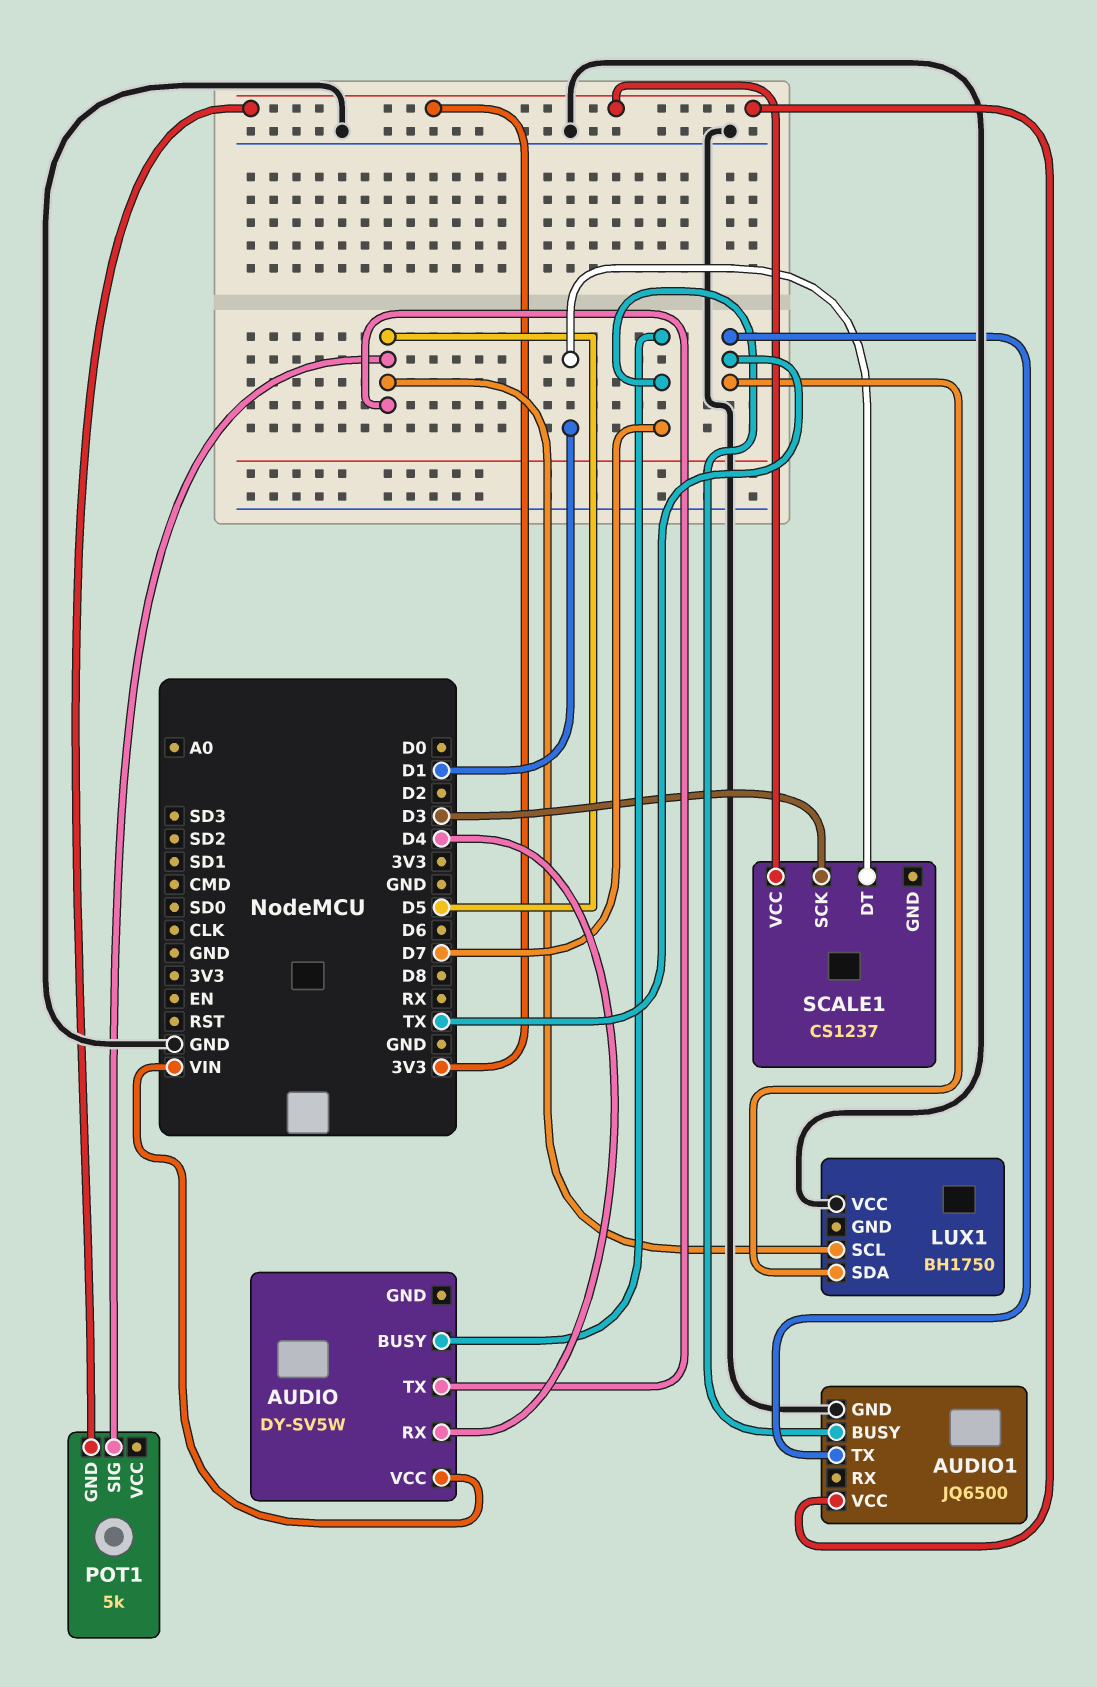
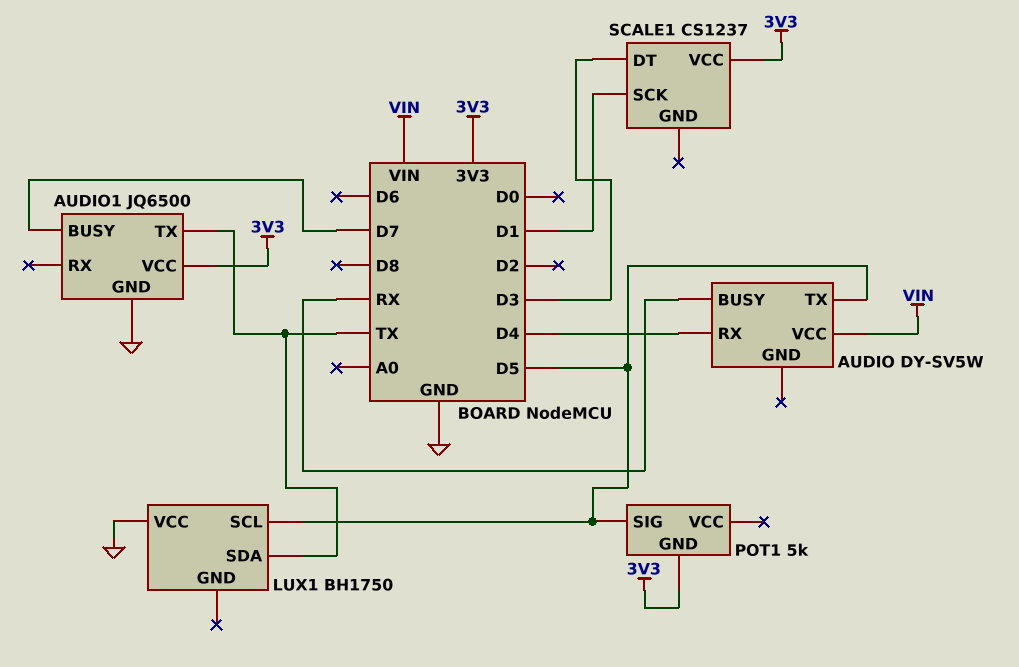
AUDIO pin BUSY: D7 -> RX
SCALE1 pin DT: D1 -> D3
SCALE1 pin SCK: D3 -> D1

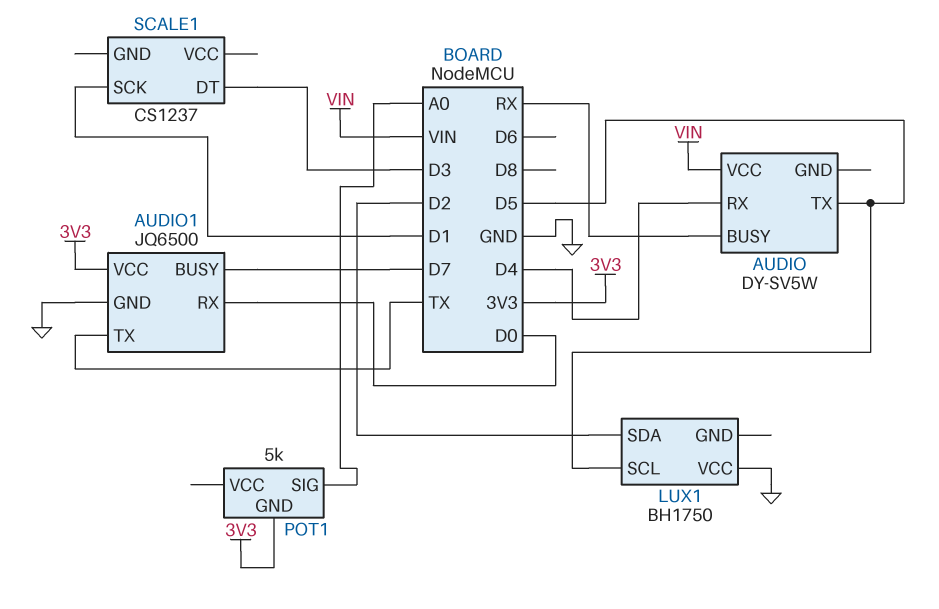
AUDIO1 pin RX: none -> D0
LUX1 pin SDA: TX -> D2
POT1 pin SIG: D5 -> A0
SCALE1 pin VCC: 3V3 -> none

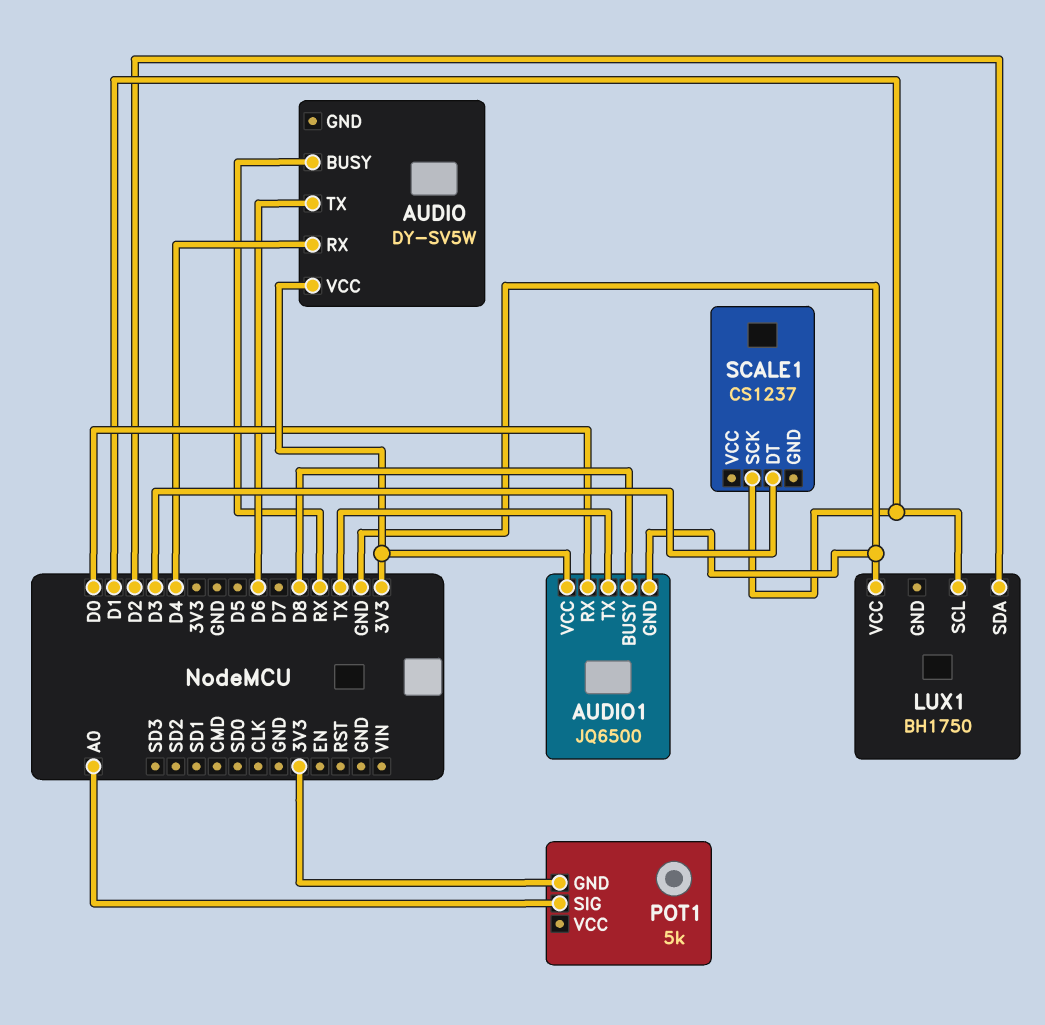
AUDIO pin TX: D5 -> D6
AUDIO pin VCC: VIN -> 3V3
AUDIO1 pin BUSY: D7 -> D8
LUX1 pin SCL: D5 -> D1

